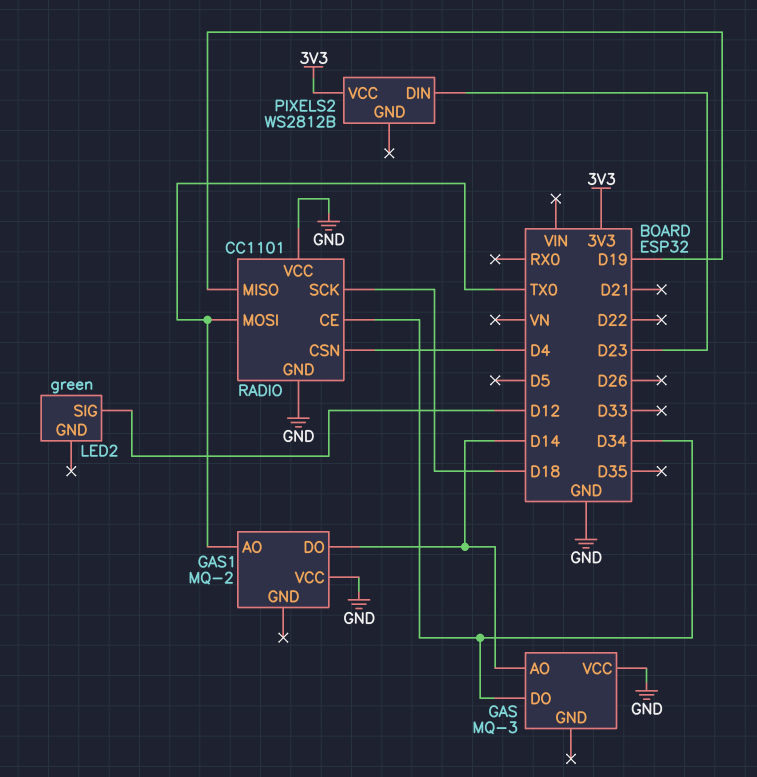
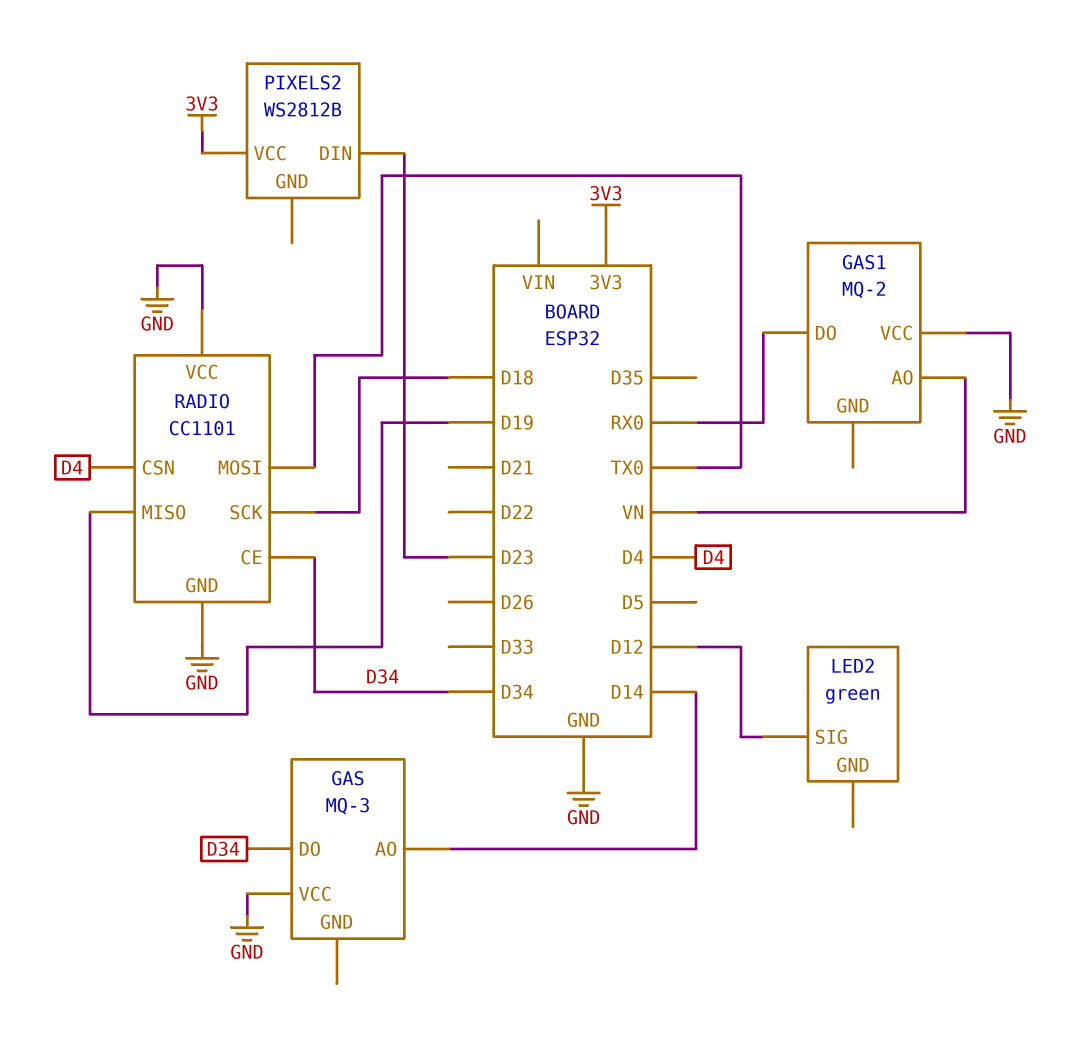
GAS1 pin AO: TX0 -> VN
GAS1 pin DO: D14 -> RX0

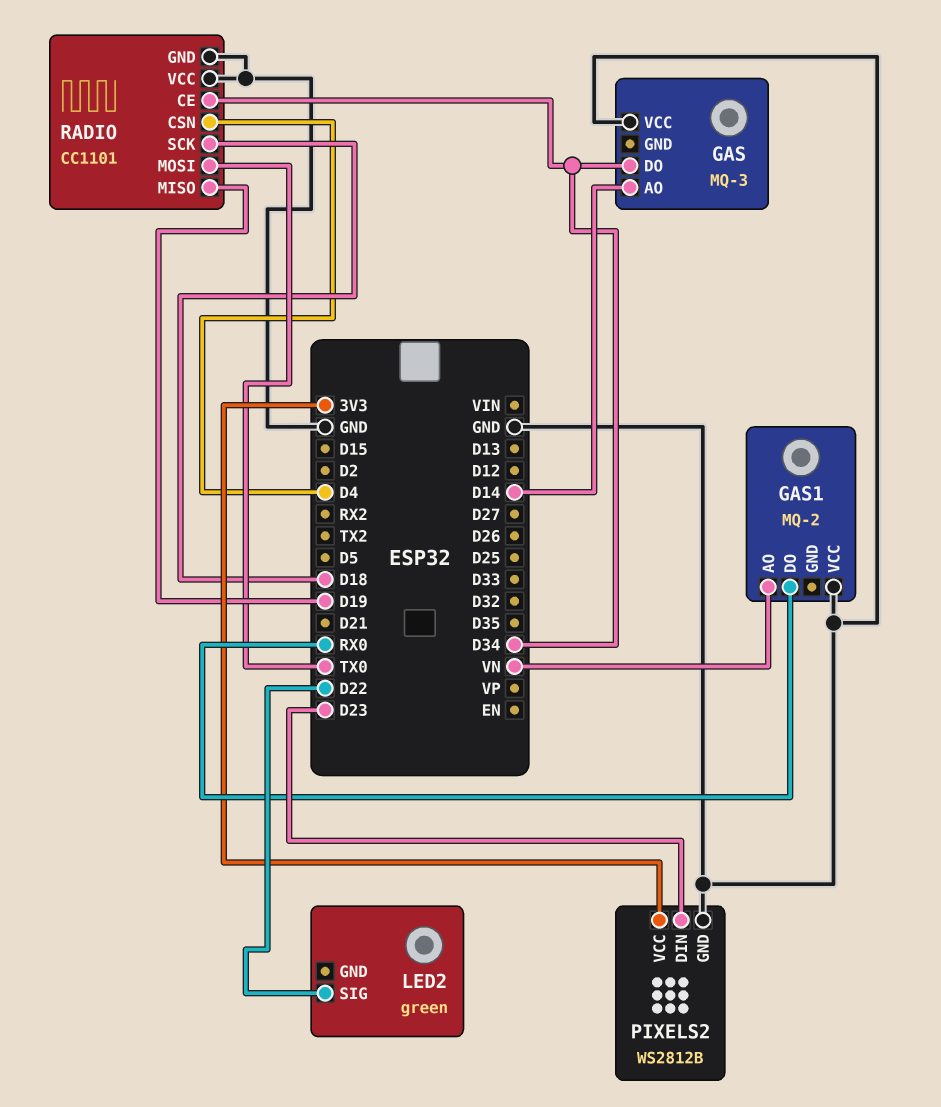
LED2 pin SIG: D12 -> D22
PIXELS2 pin GND: none -> GND

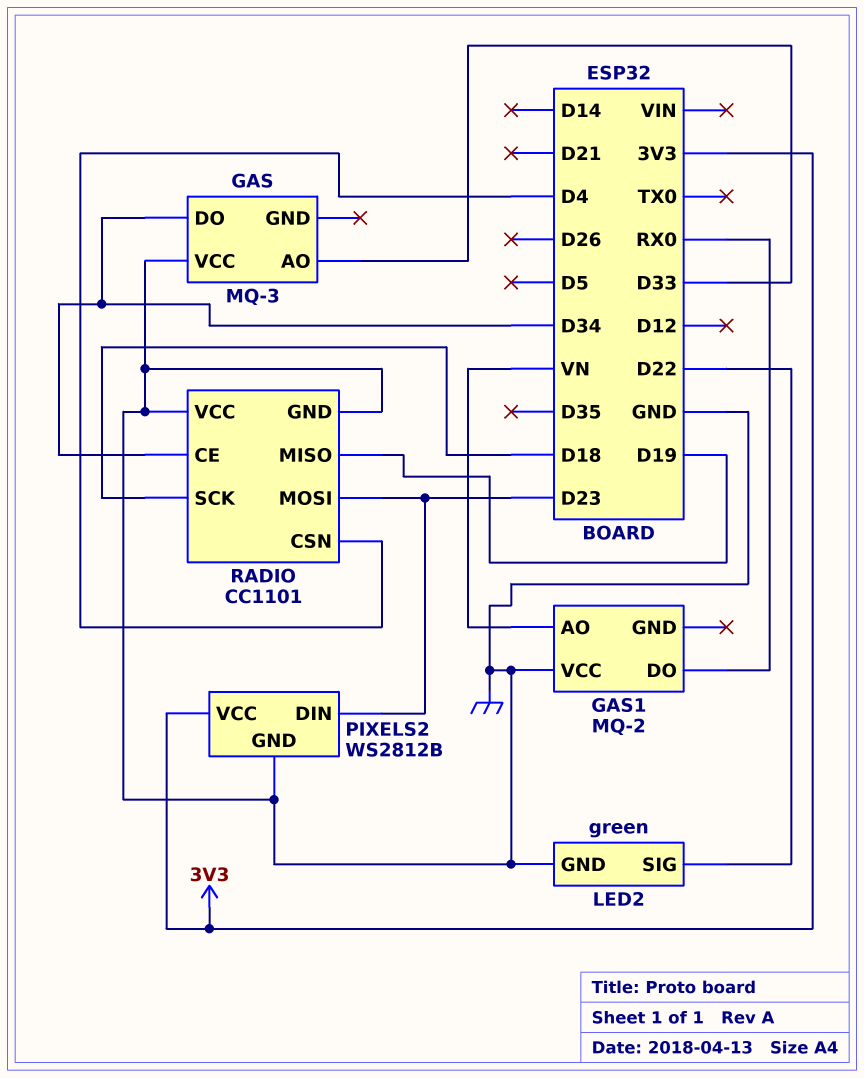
GAS pin AO: D14 -> D33
LED2 pin GND: none -> GND
RADIO pin MOSI: TX0 -> D23

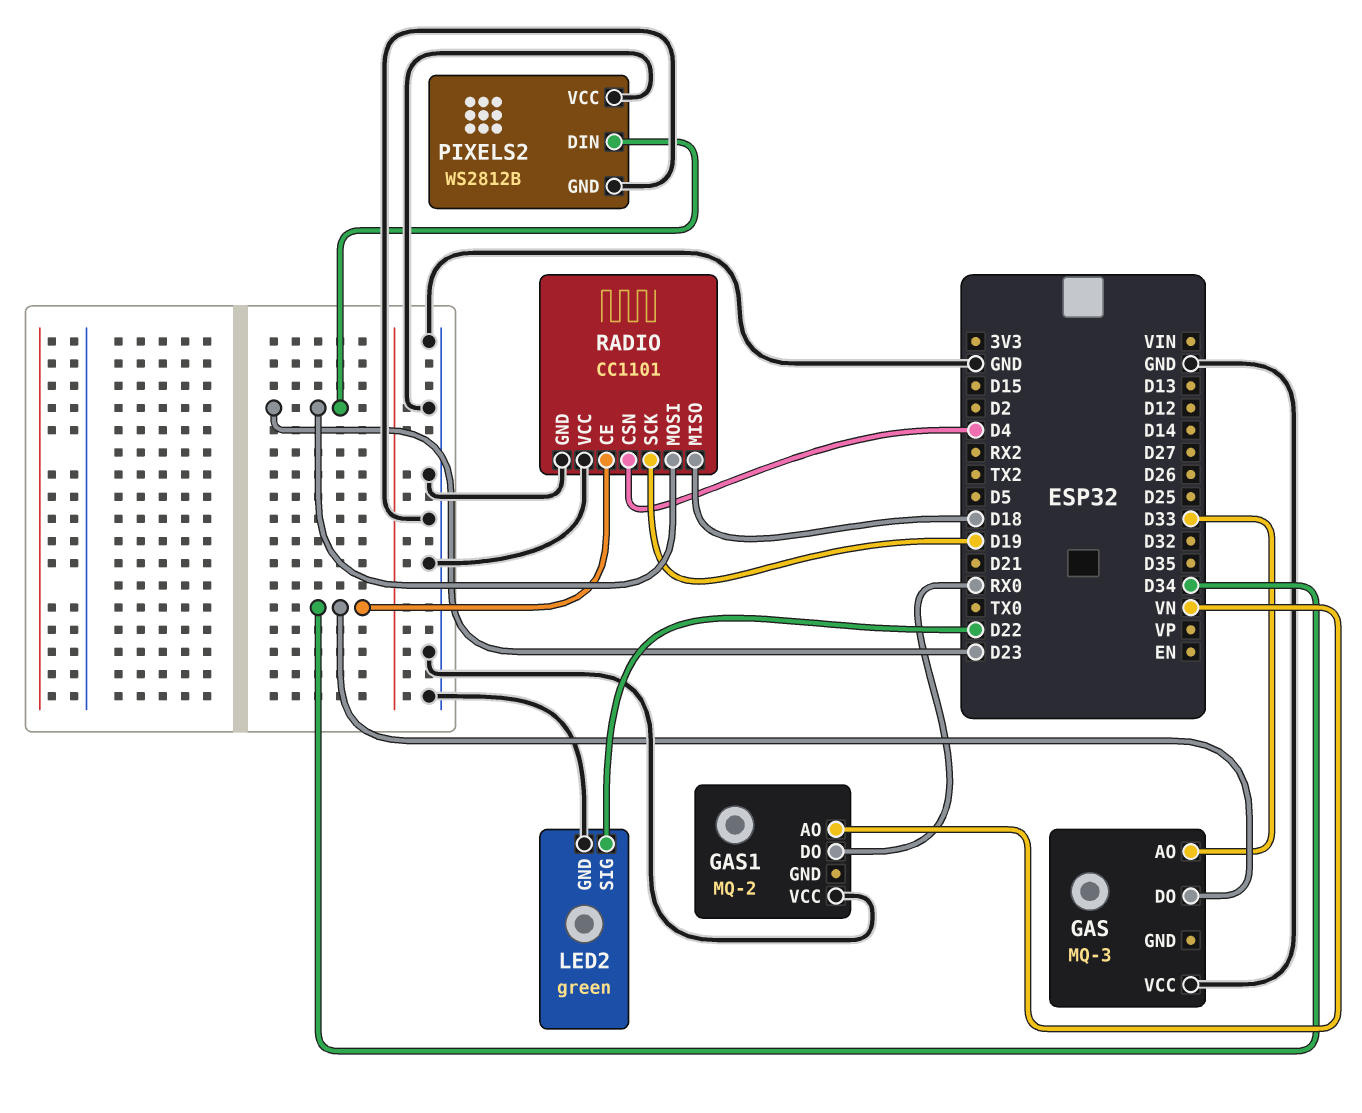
PIXELS2 pin VCC: 3V3 -> GND
RADIO pin MISO: D19 -> D18
RADIO pin SCK: D18 -> D19

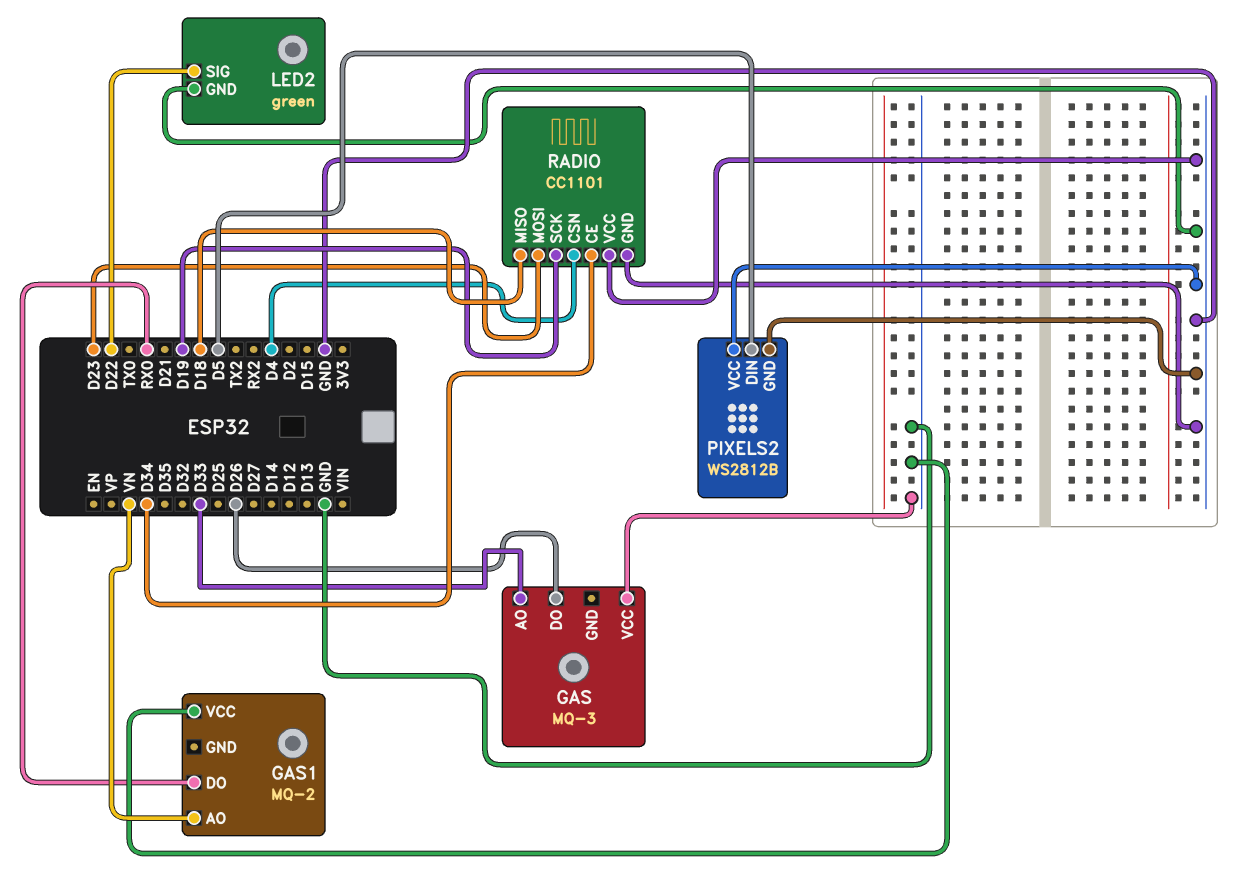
GAS pin DO: D34 -> D26
PIXELS2 pin DIN: D23 -> D5

